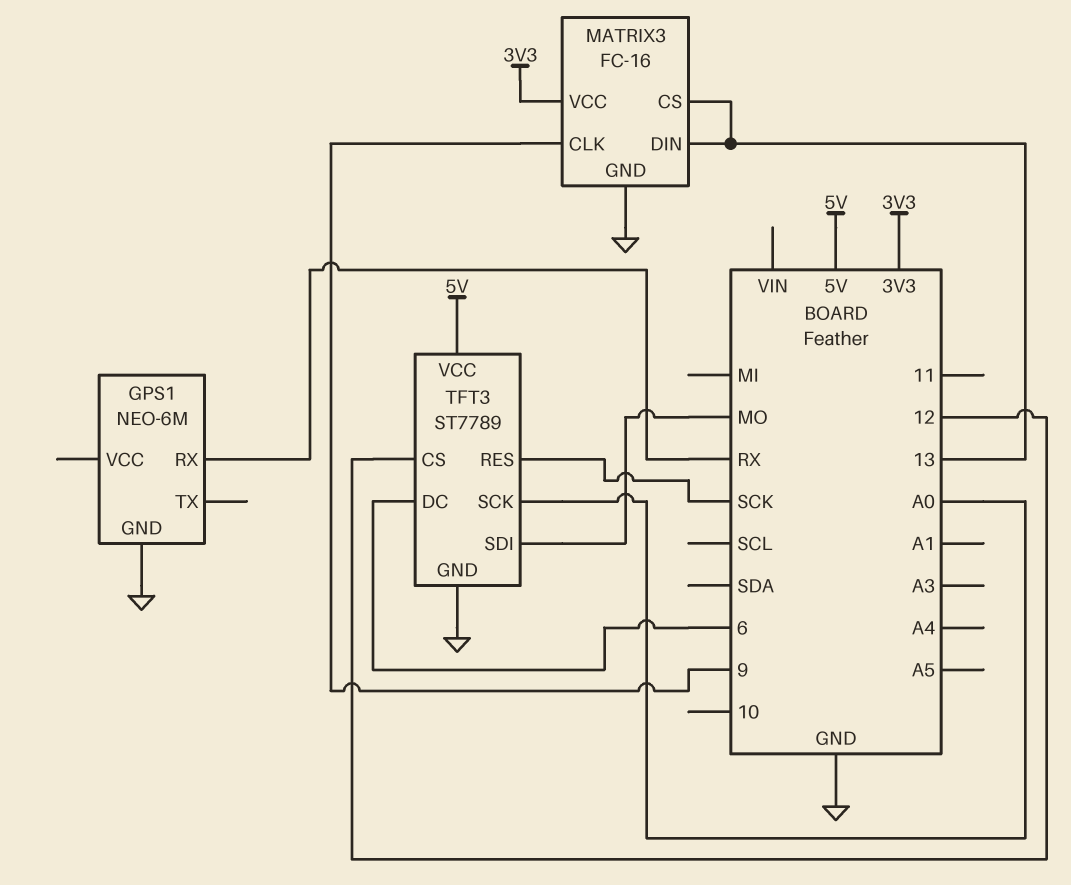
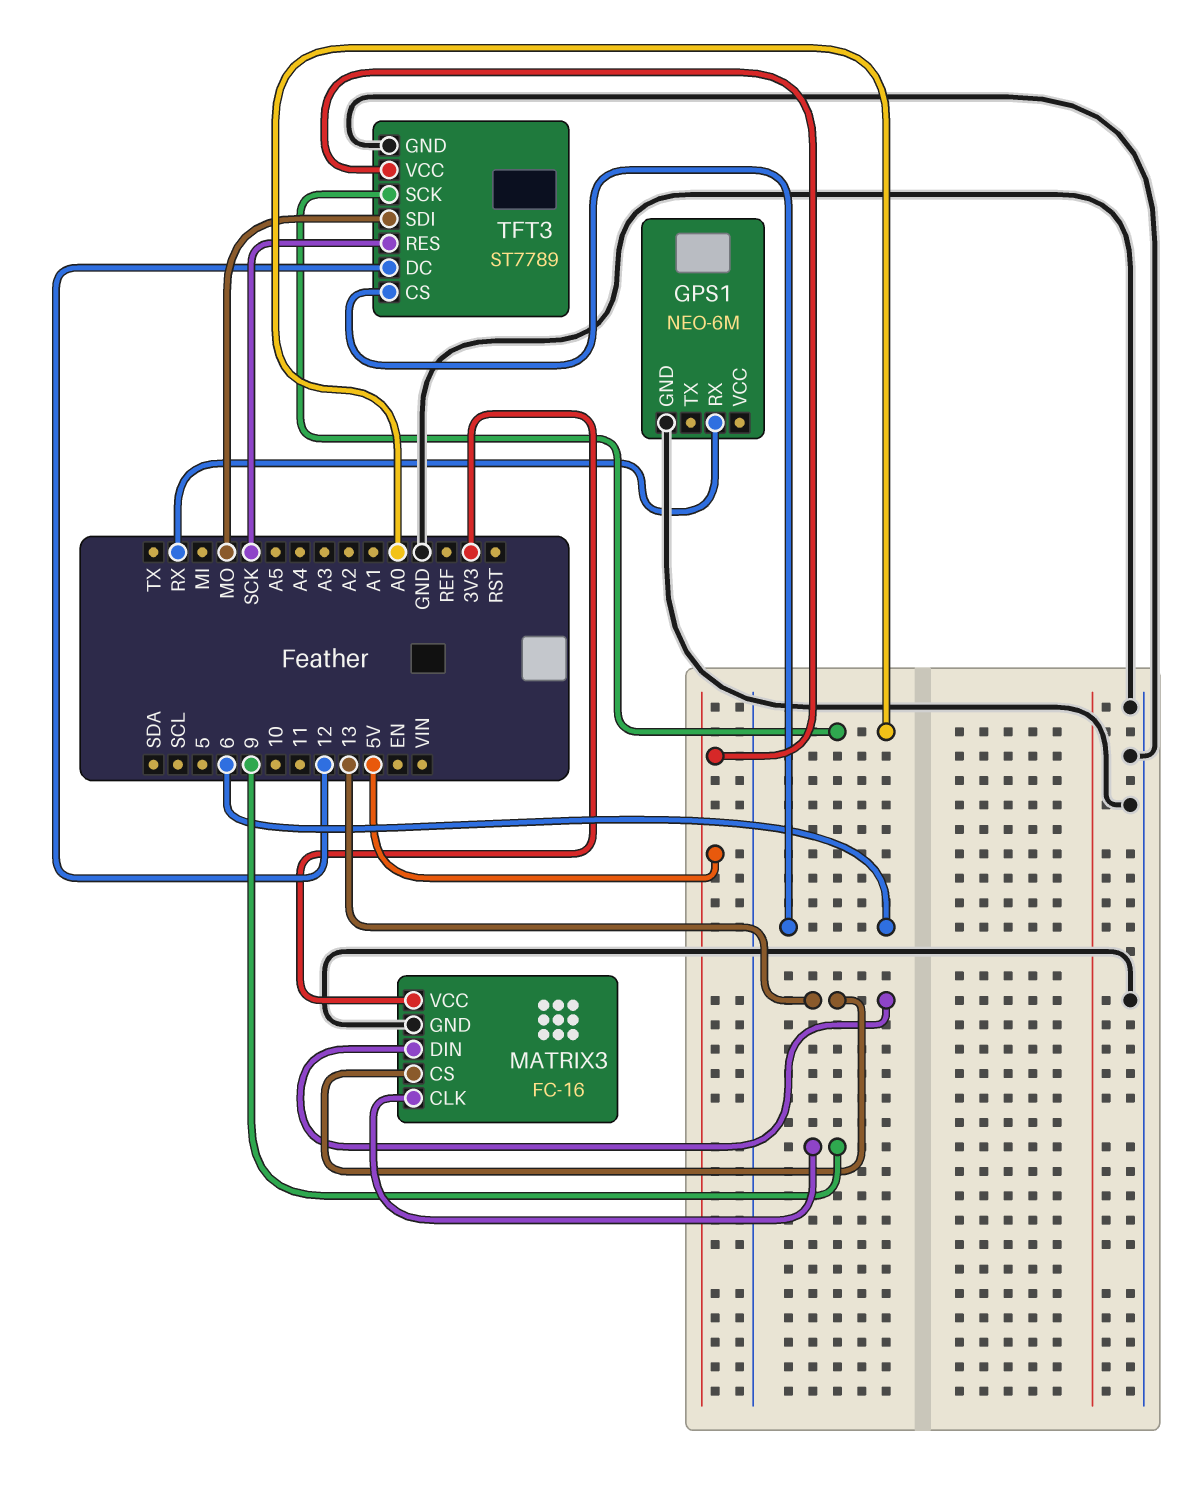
TFT3 pin CS: 12 -> 6
TFT3 pin DC: 6 -> 12

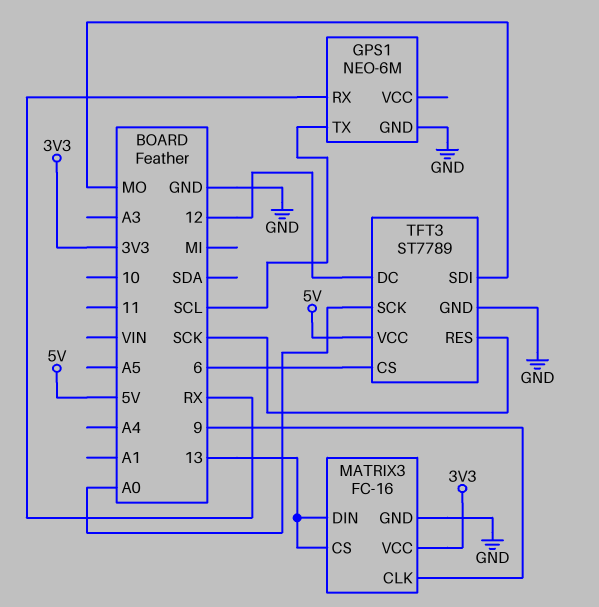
GPS1 pin TX: none -> SCL

